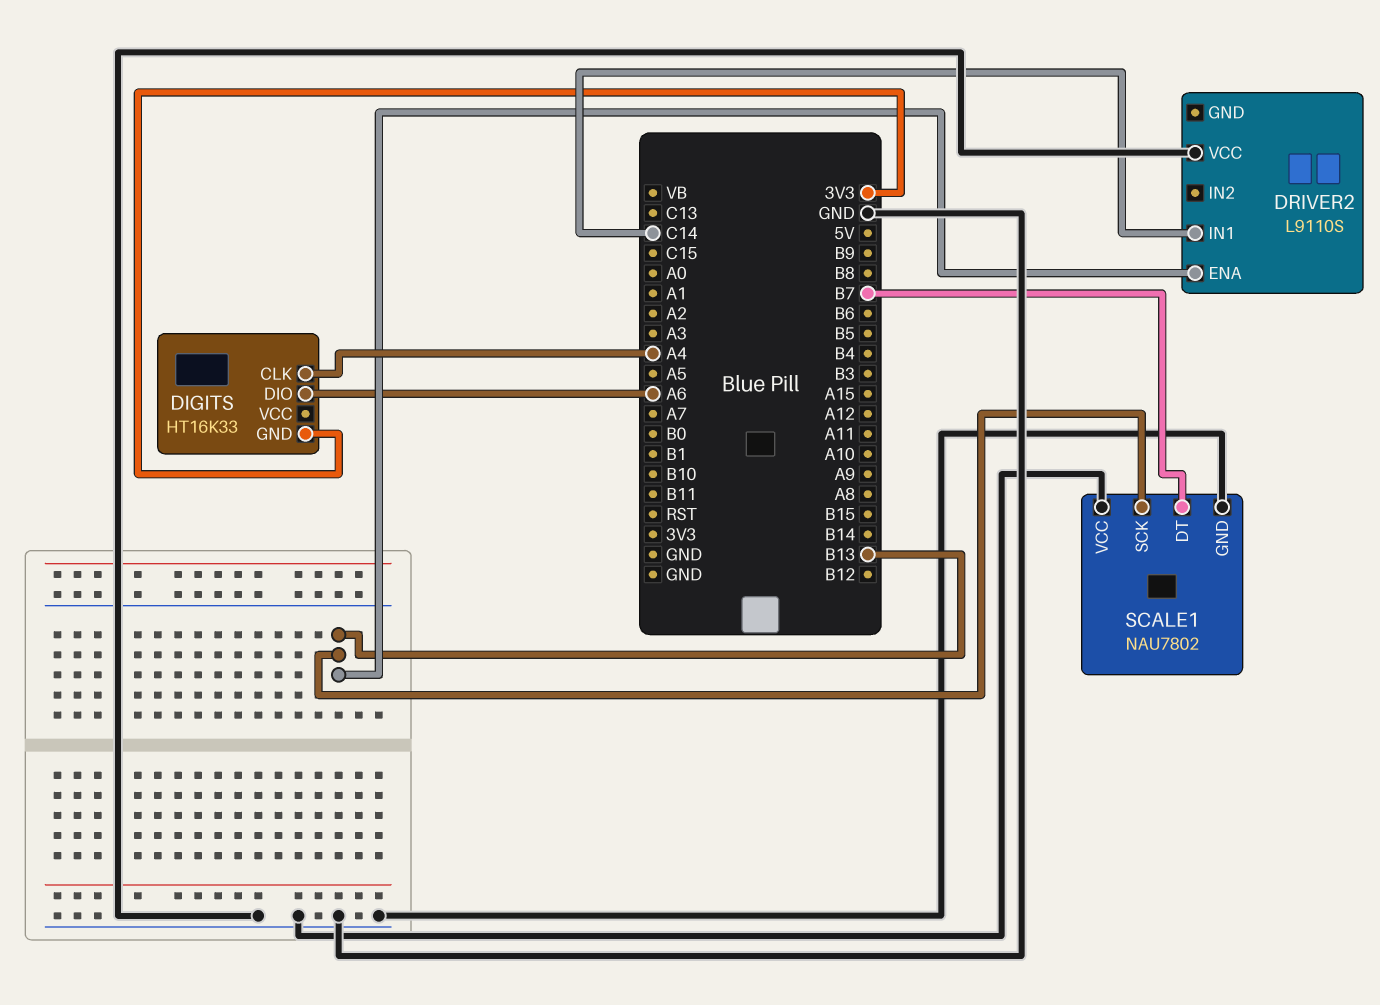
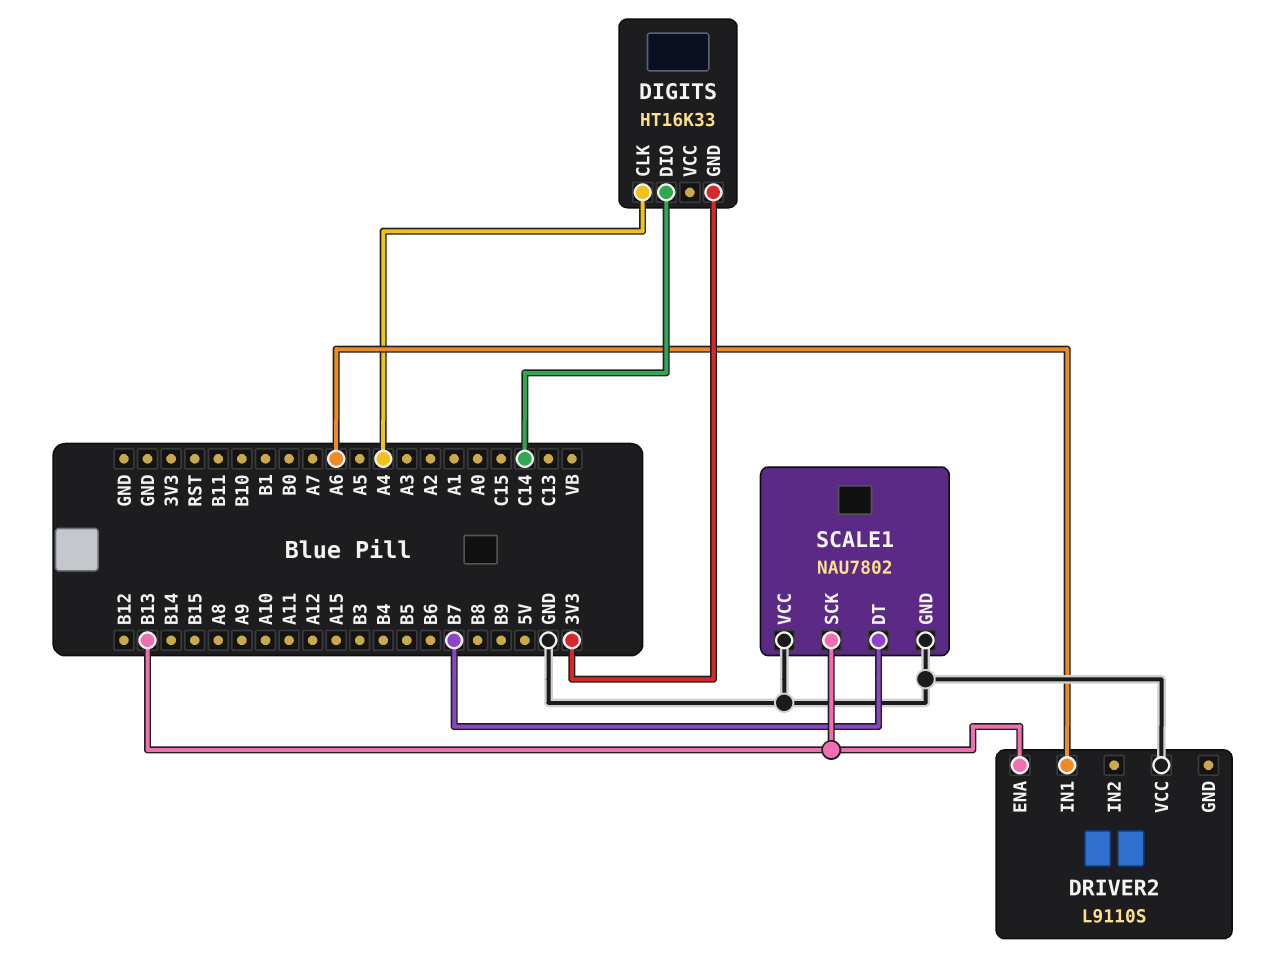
DIGITS pin DIO: A6 -> C14
DRIVER2 pin IN1: C14 -> A6

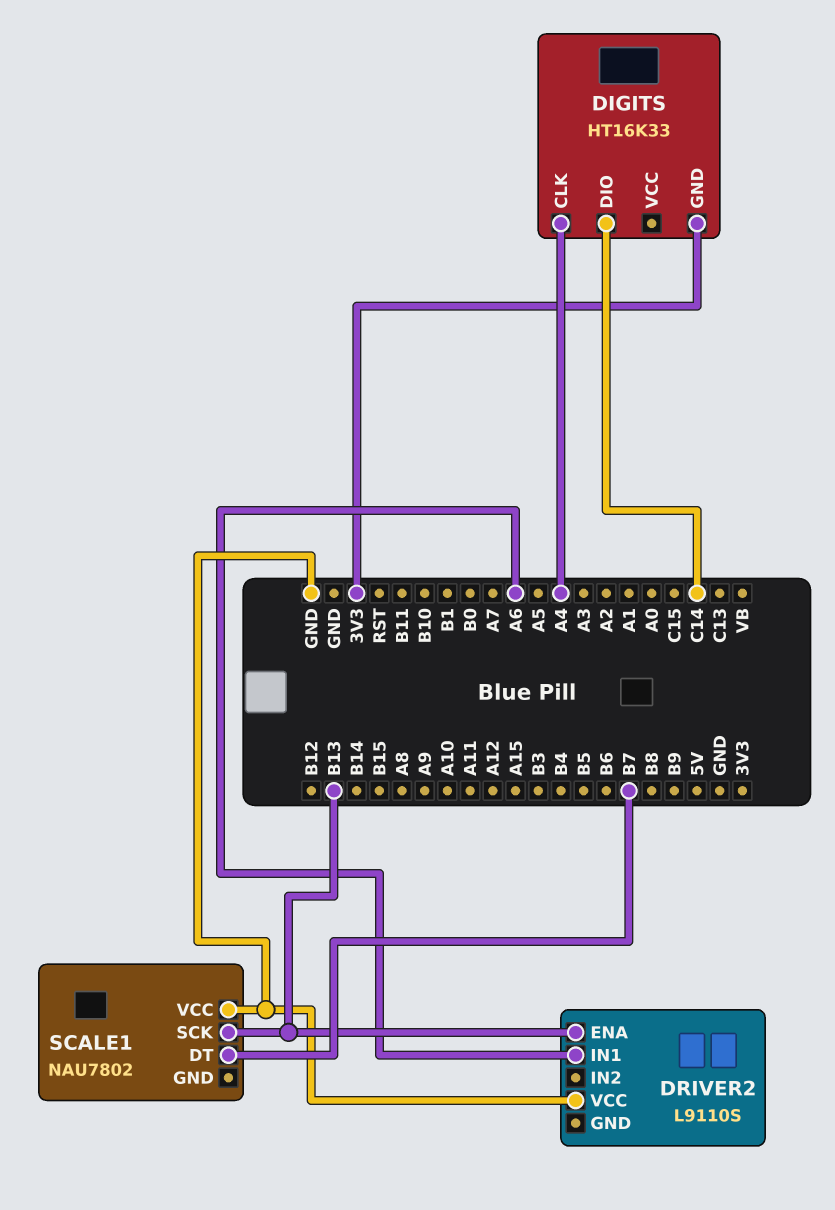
SCALE1 pin GND: GND -> none

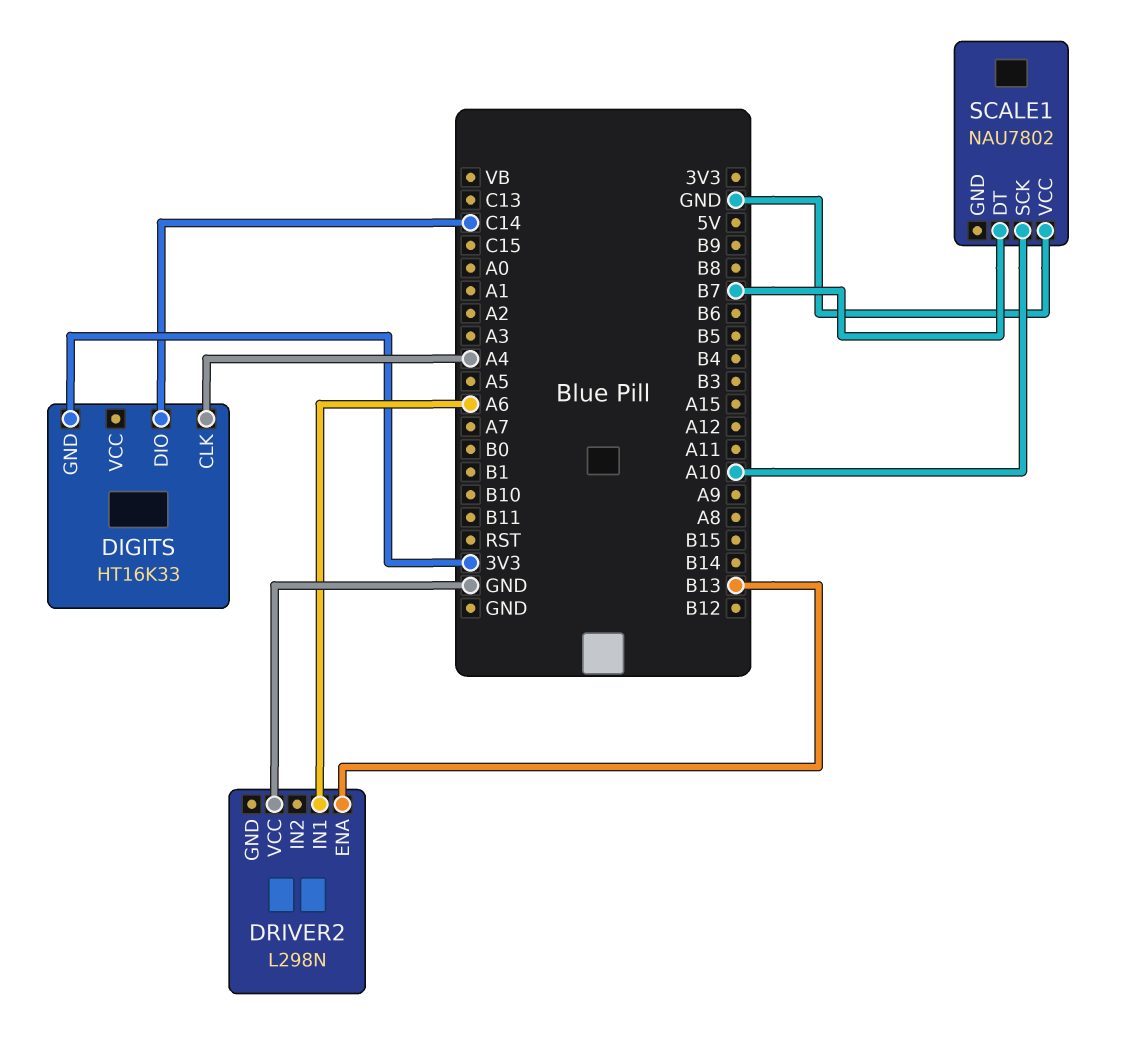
DRIVER2: L9110S -> L298N
SCALE1 pin SCK: B13 -> A10

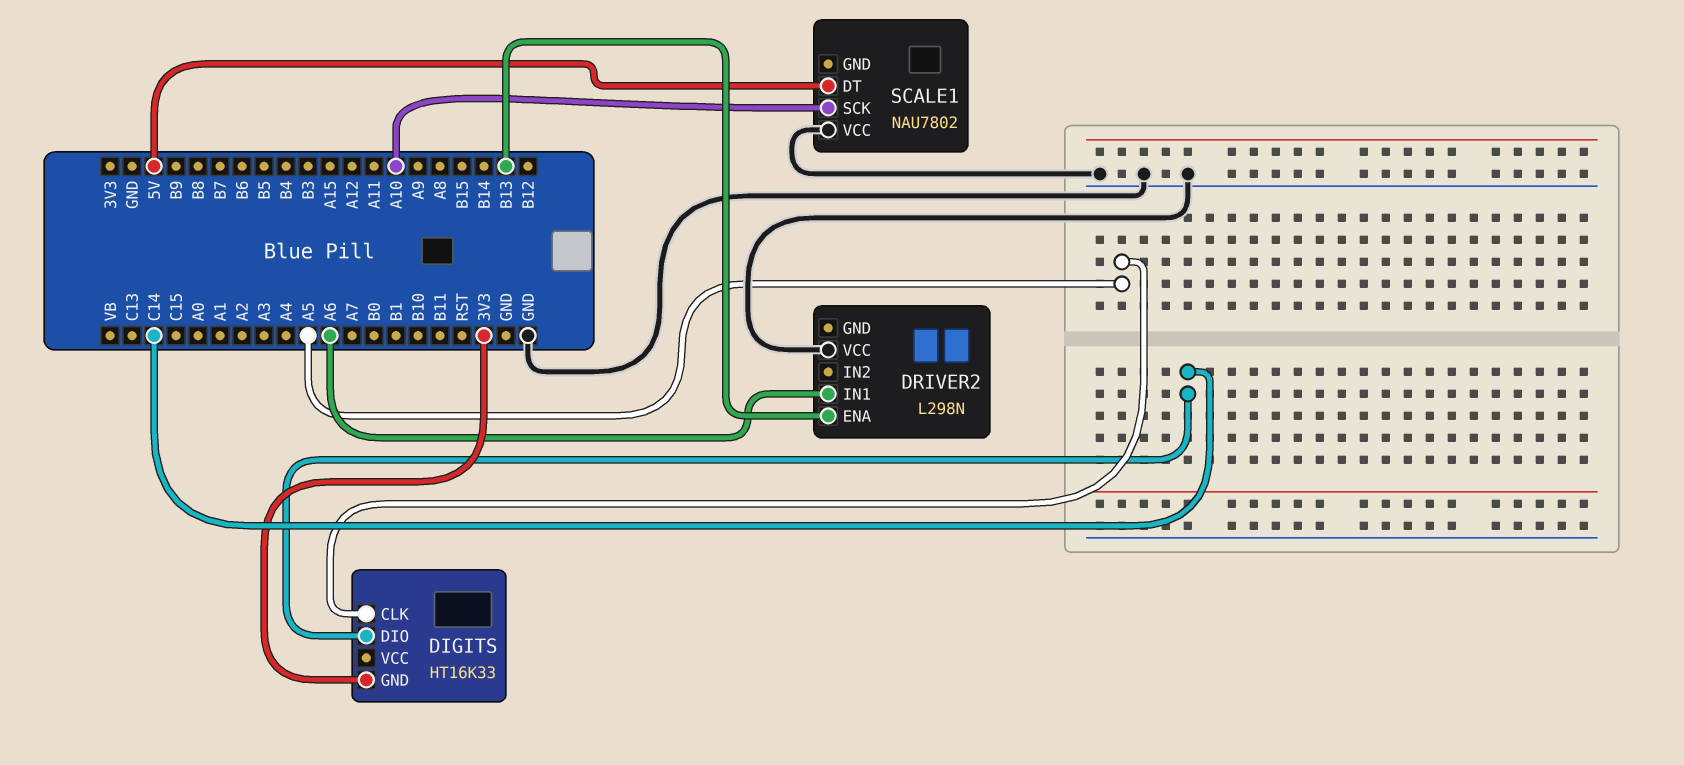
DIGITS pin CLK: A4 -> A5
SCALE1 pin DT: B7 -> 5V

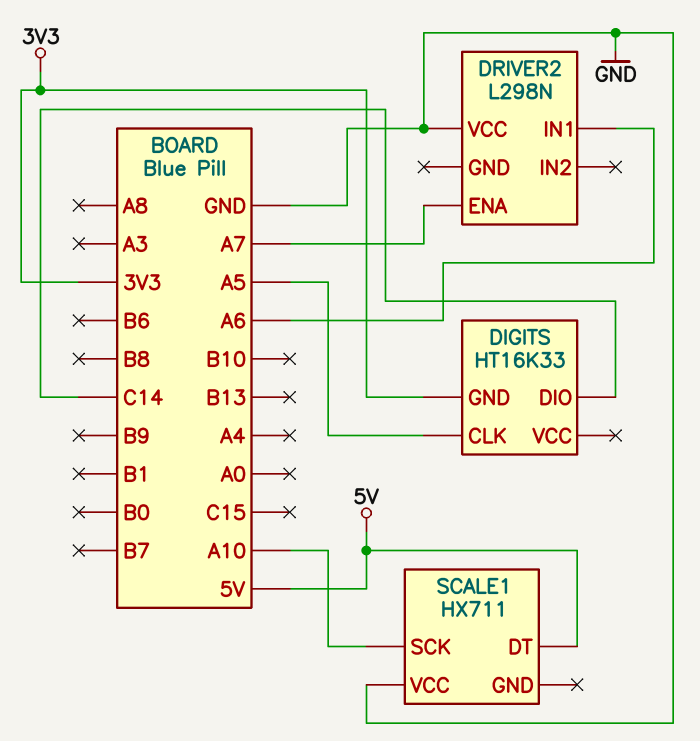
DRIVER2 pin ENA: B13 -> A7
SCALE1: NAU7802 -> HX711

